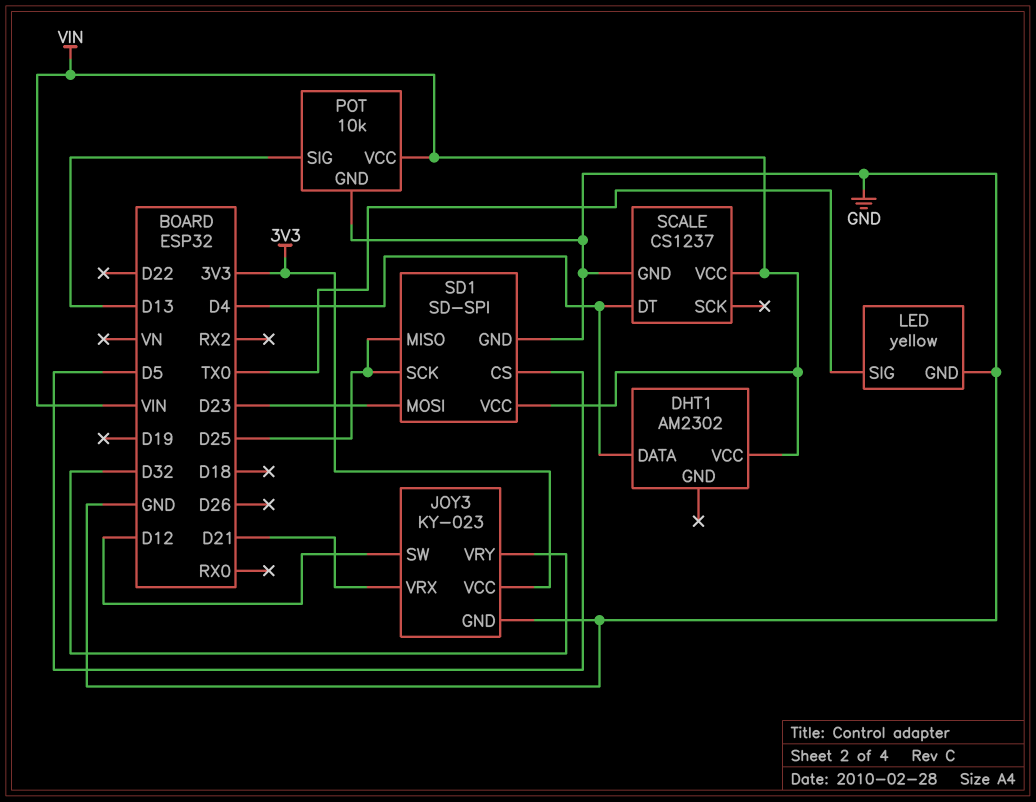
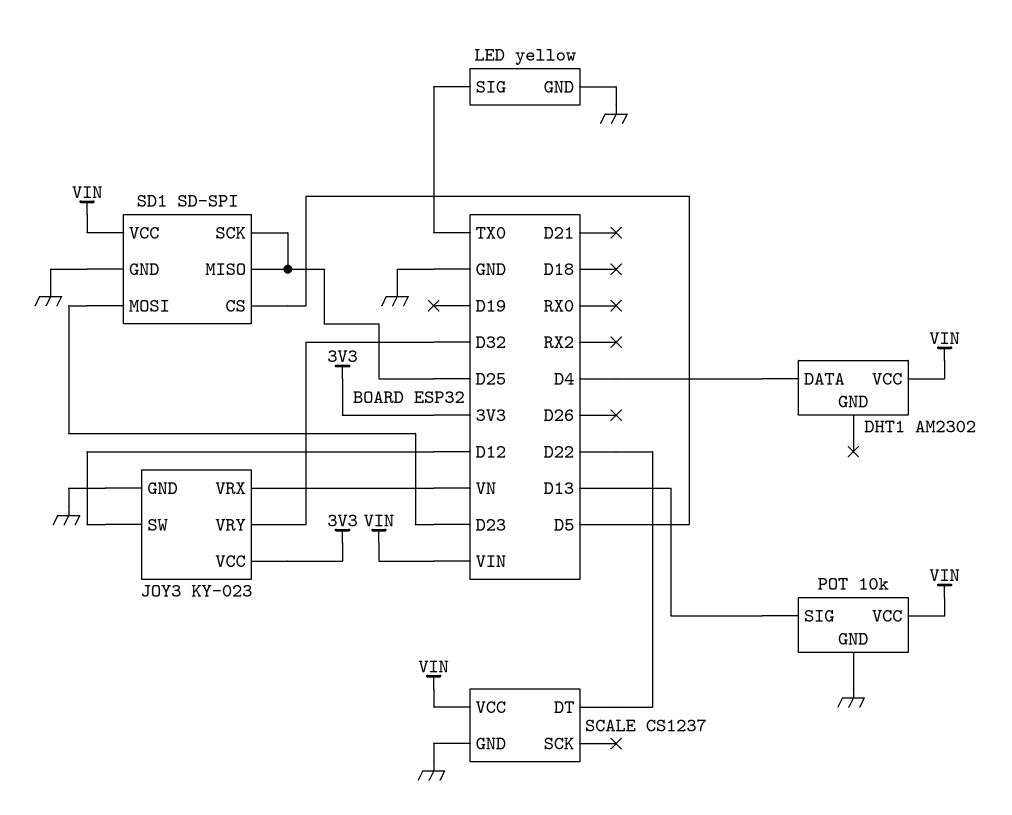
JOY3 pin VRX: D21 -> VN
SCALE pin DT: D4 -> D22

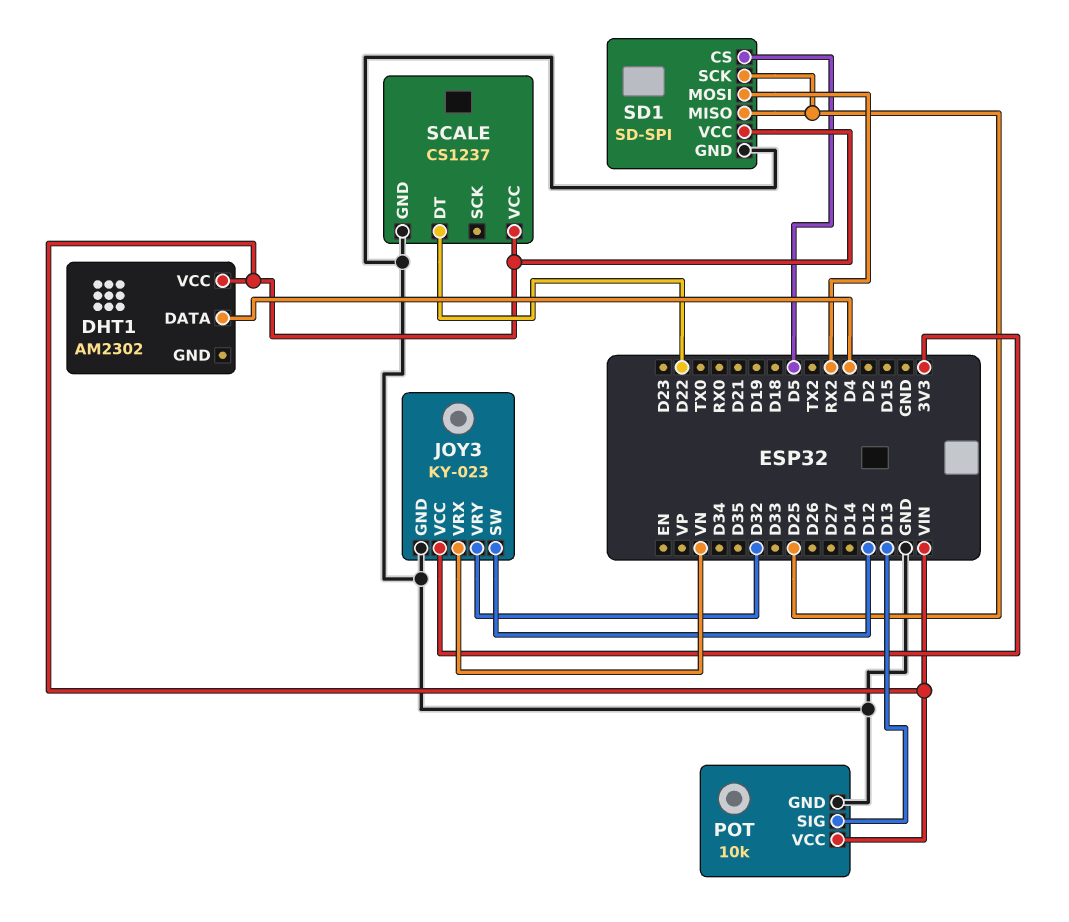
LED: yellow -> none
LED pin GND: GND -> none
LED pin SIG: TX0 -> none
SD1 pin MOSI: D23 -> RX2

